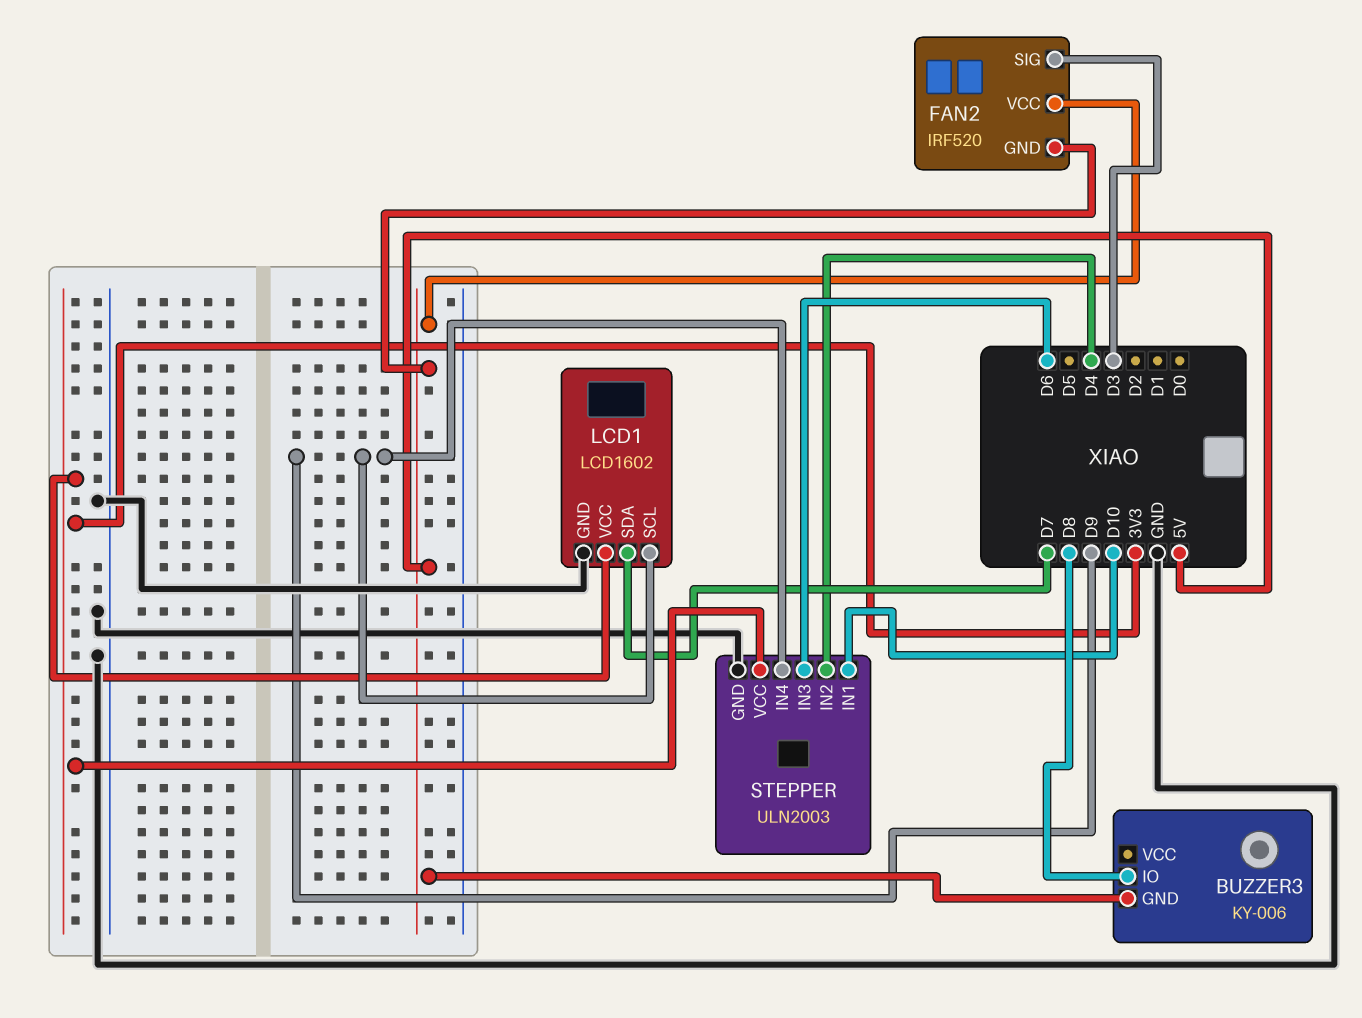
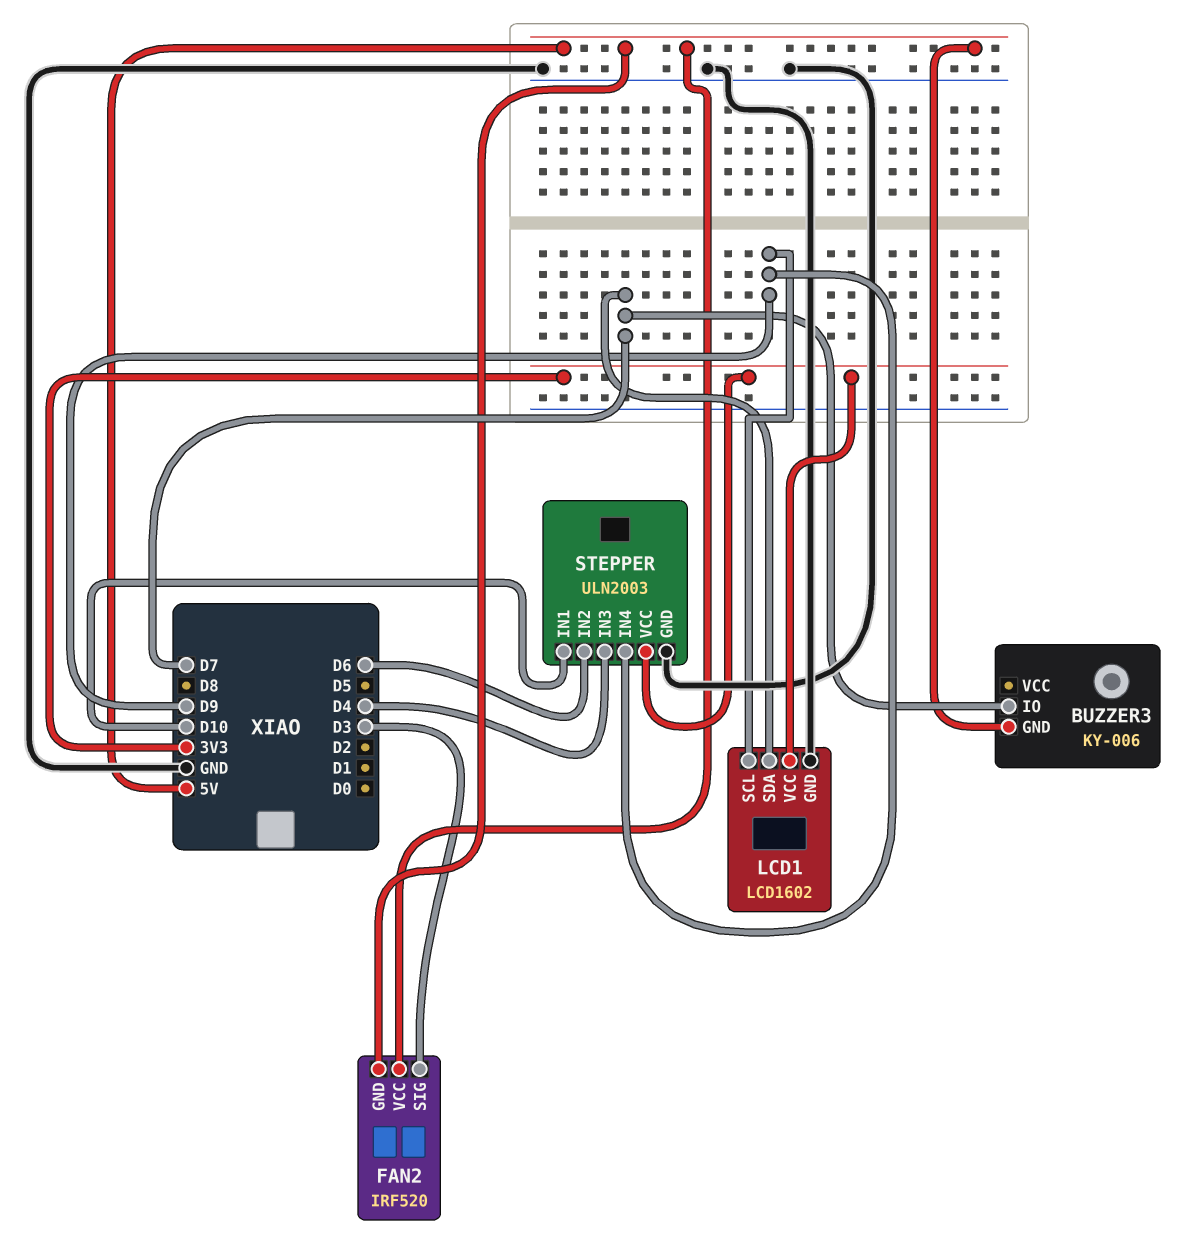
BUZZER3 pin IO: D8 -> D7
STEPPER pin IN2: D4 -> D6
STEPPER pin IN3: D6 -> D4

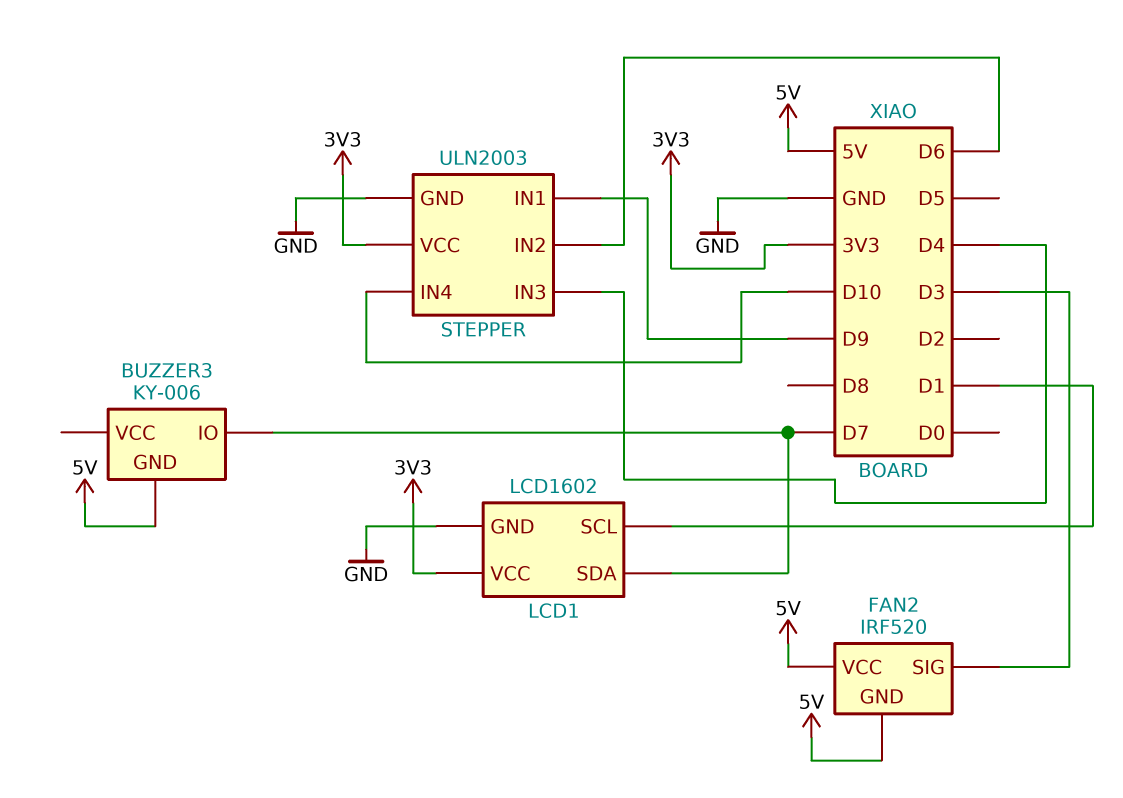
LCD1 pin SCL: D9 -> D1
STEPPER pin IN1: D10 -> D9
STEPPER pin IN4: D9 -> D10

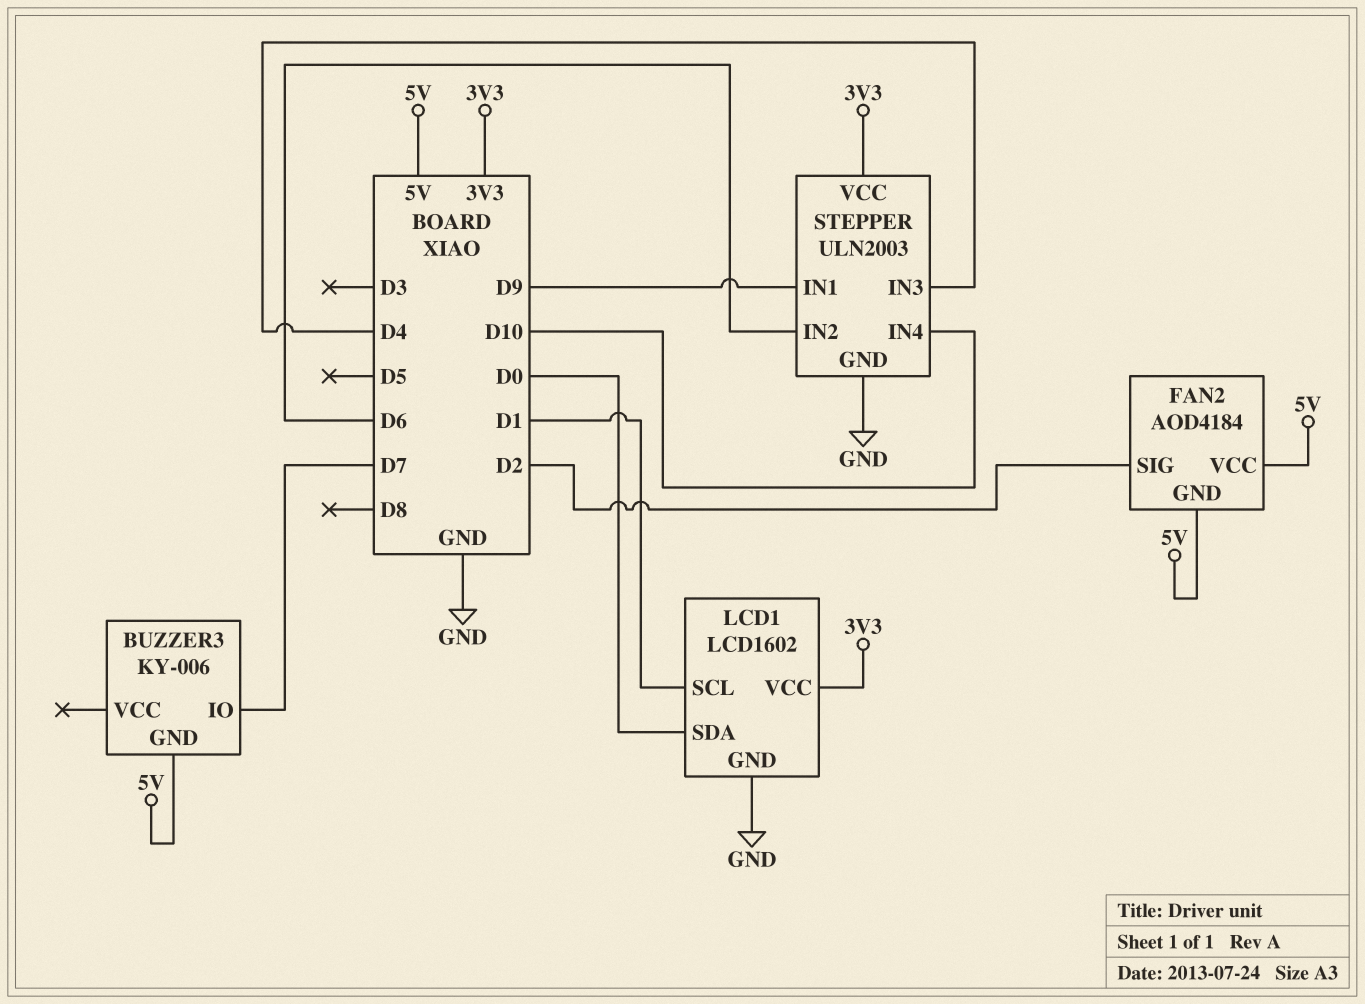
FAN2: IRF520 -> AOD4184
FAN2 pin SIG: D3 -> D2
LCD1 pin SDA: D7 -> D0

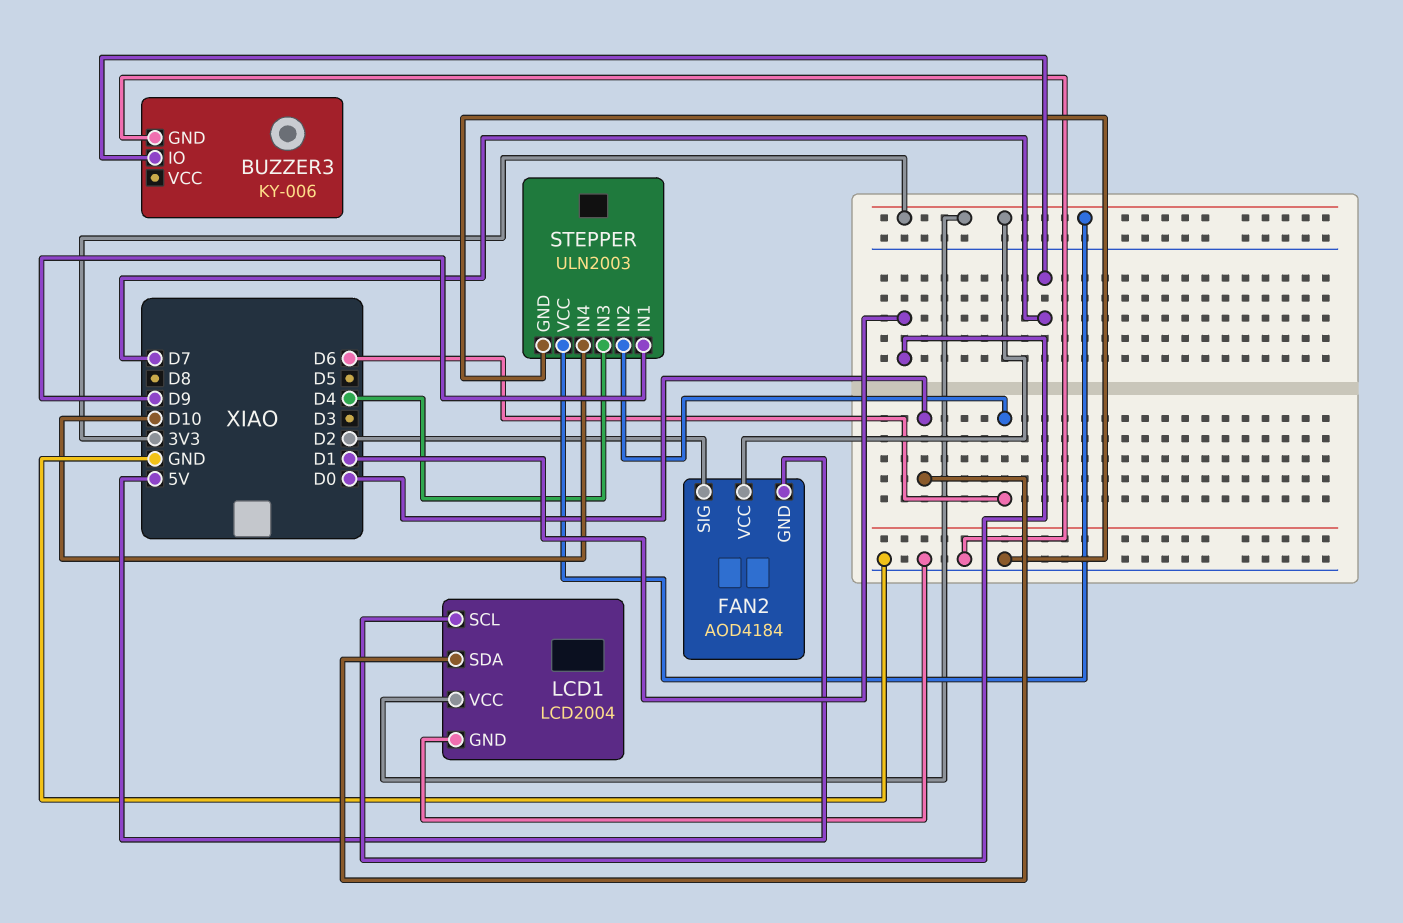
BUZZER3 pin GND: 5V -> GND
FAN2 pin VCC: 5V -> 3V3
LCD1: LCD1602 -> LCD2004

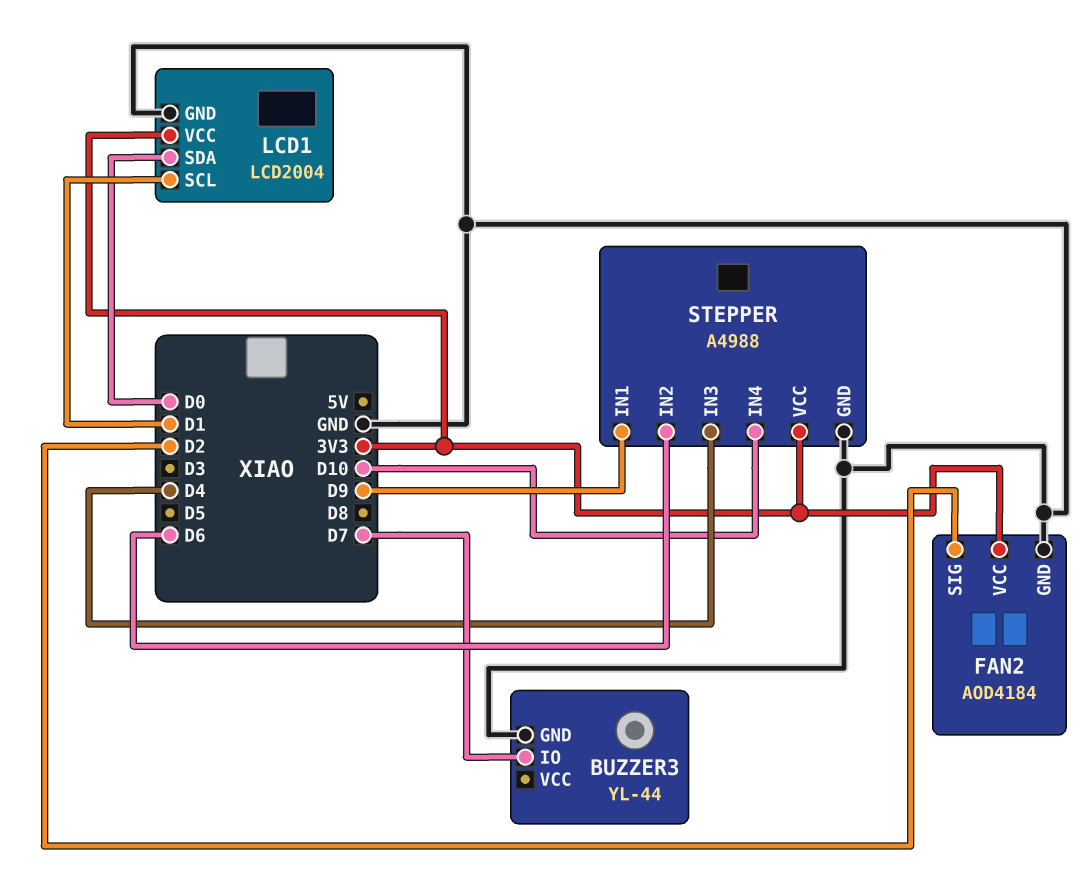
BUZZER3: KY-006 -> YL-44
FAN2 pin GND: 5V -> GND
STEPPER: ULN2003 -> A4988

